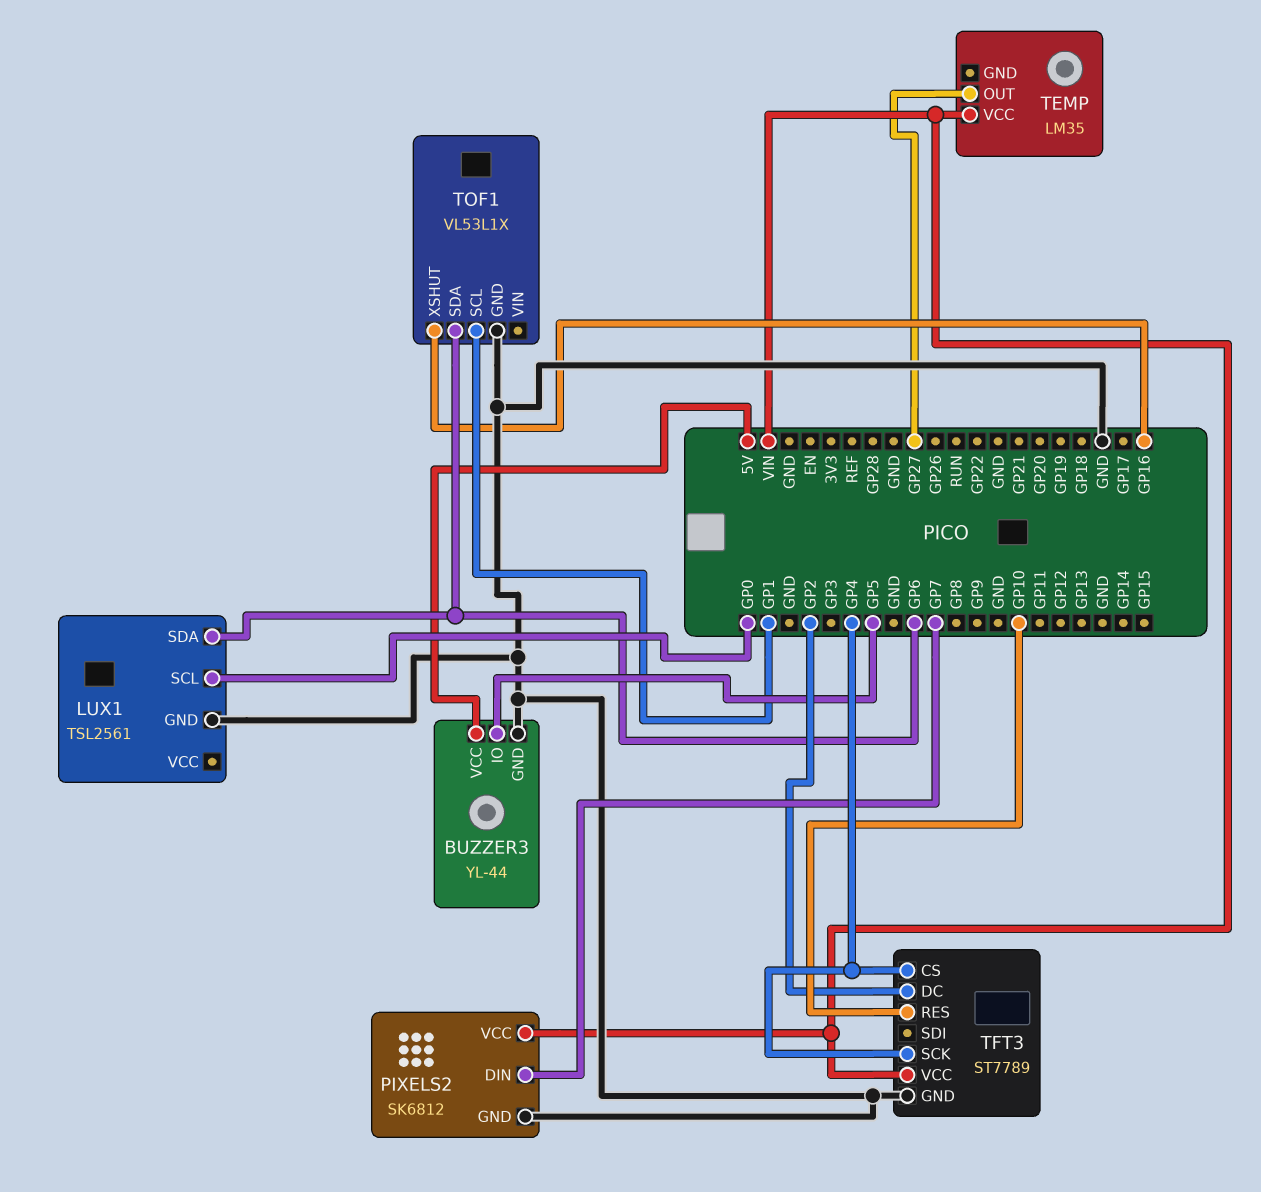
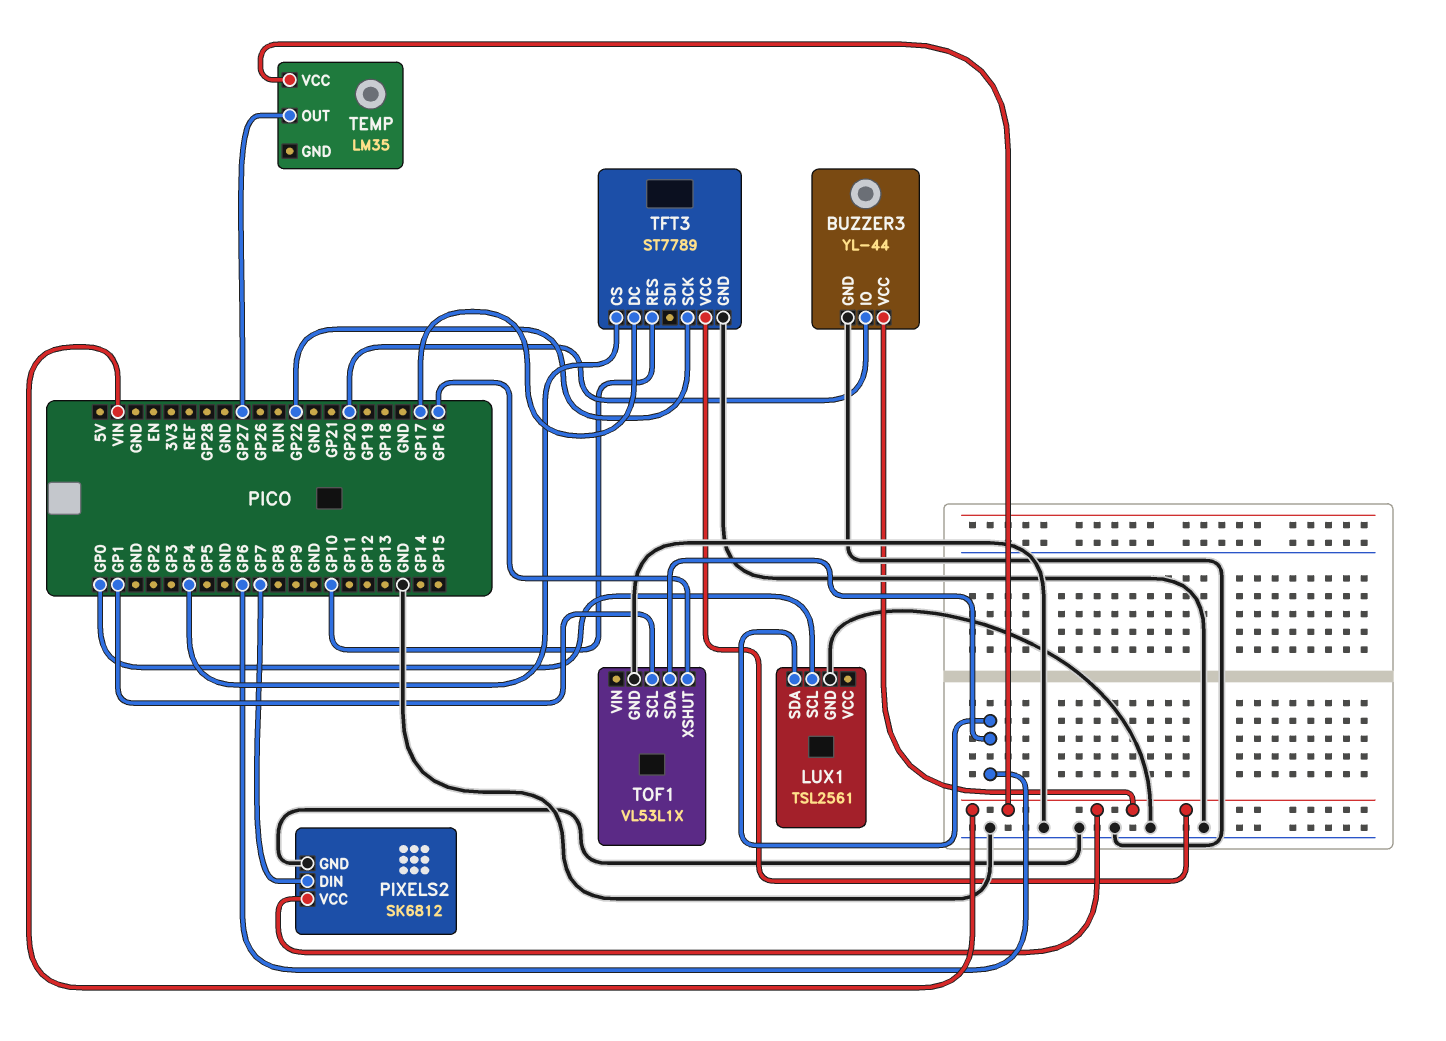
BUZZER3 pin IO: GP5 -> GP20
BUZZER3 pin VCC: 5V -> VIN
TFT3 pin DC: GP2 -> GP17
TFT3 pin SCK: GP4 -> GP22

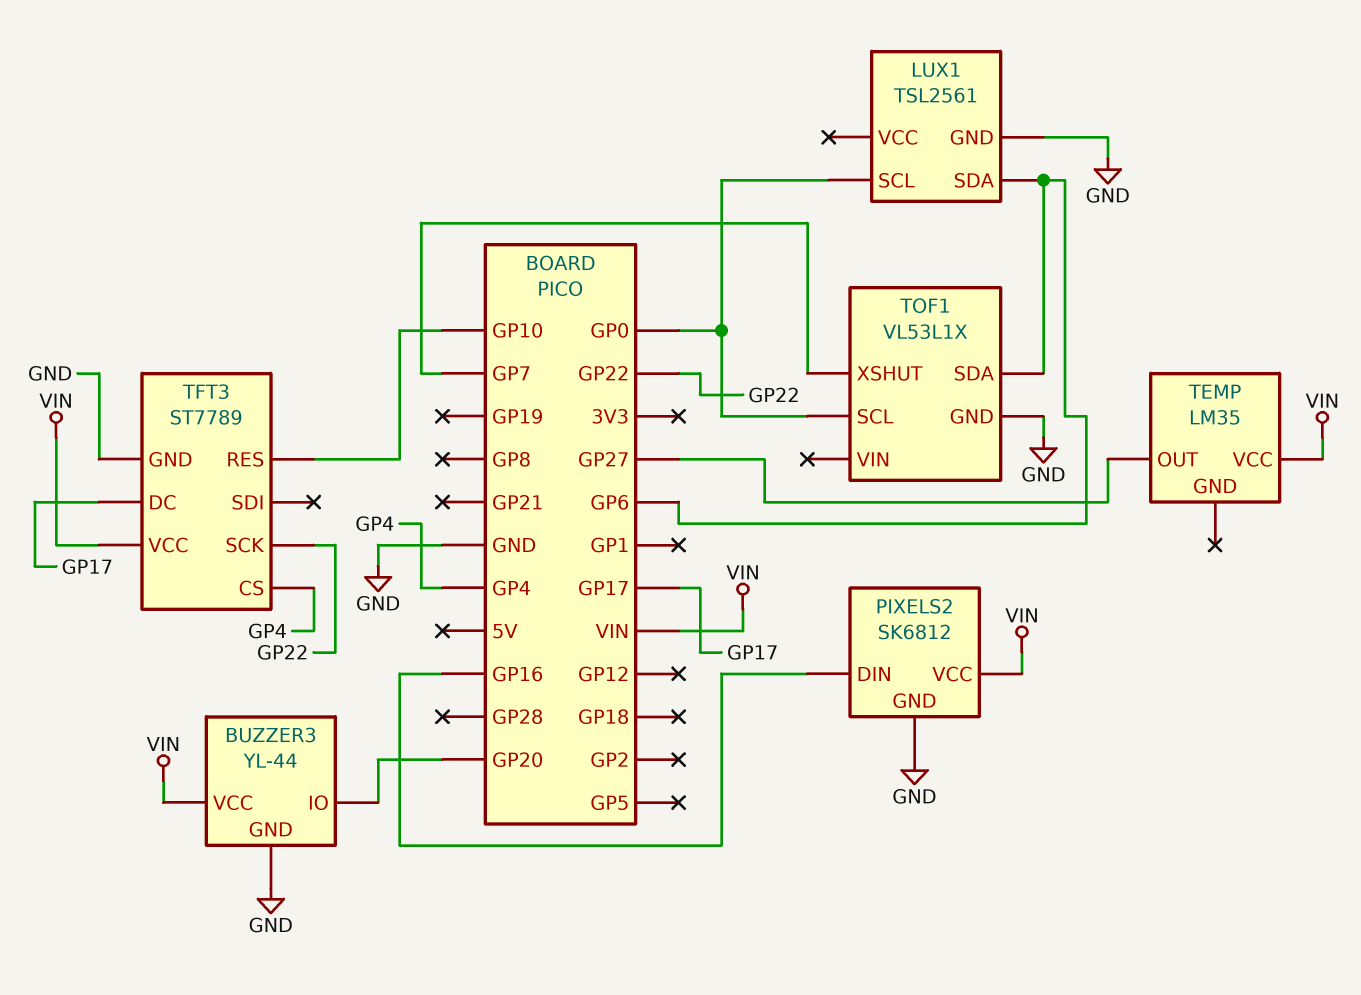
PIXELS2 pin DIN: GP7 -> GP16
TOF1 pin SCL: GP1 -> GP0
TOF1 pin XSHUT: GP16 -> GP7

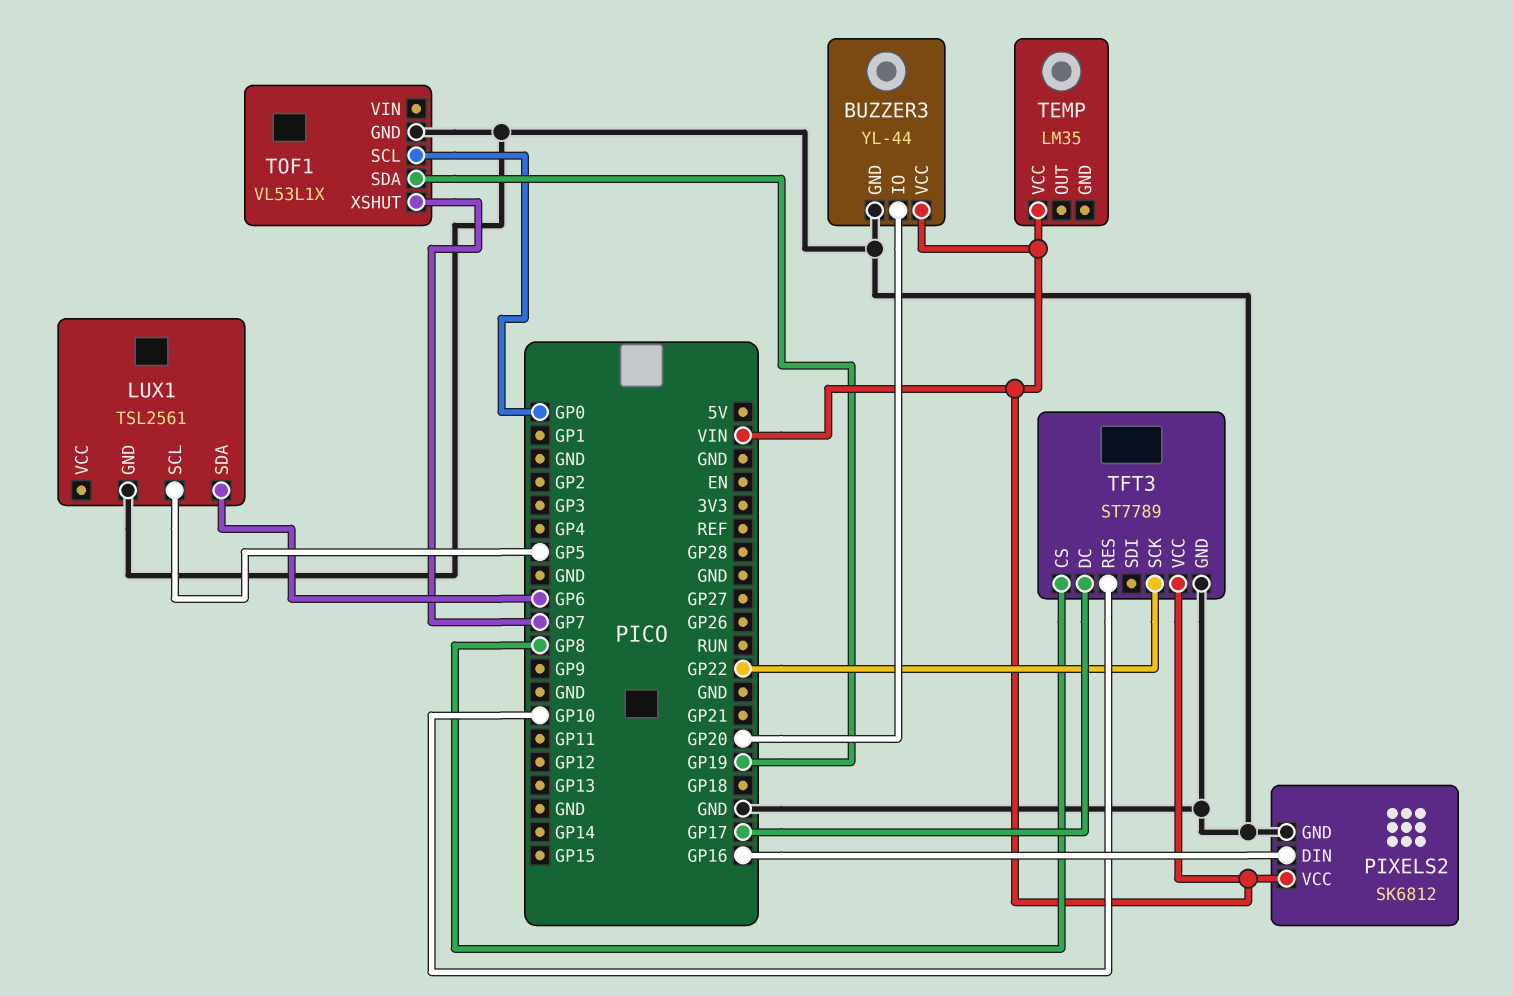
LUX1 pin SCL: GP0 -> GP5
TEMP pin OUT: GP27 -> none
TFT3 pin CS: GP4 -> GP8
TOF1 pin SDA: GP6 -> GP19

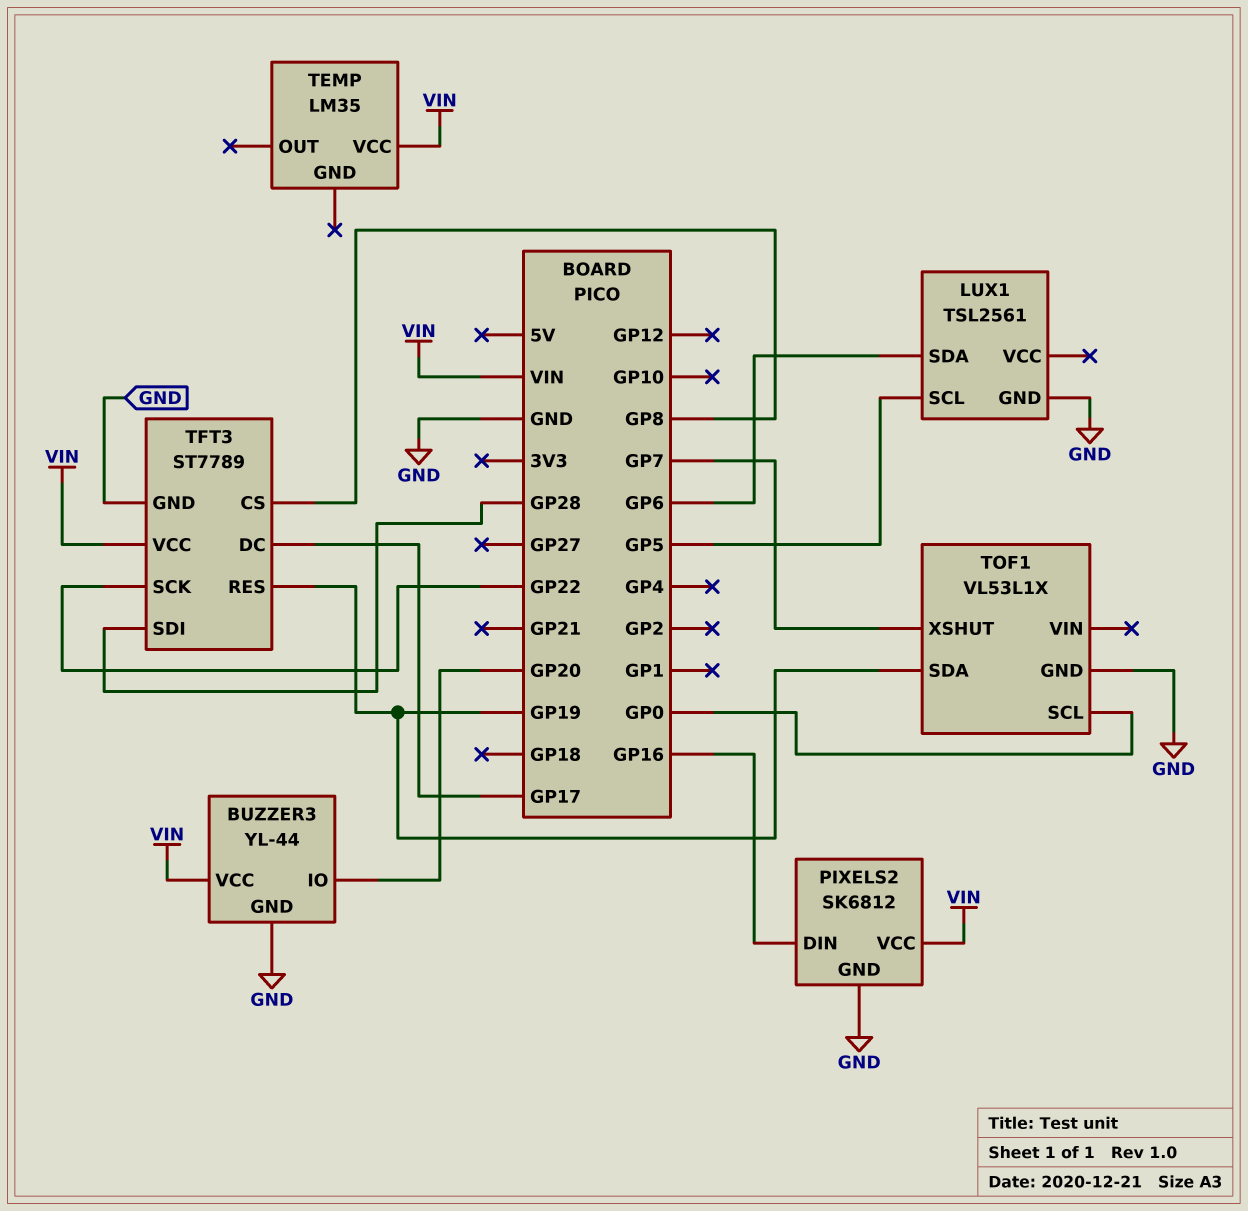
TFT3 pin RES: GP10 -> GP19
TFT3 pin SDI: none -> GP28

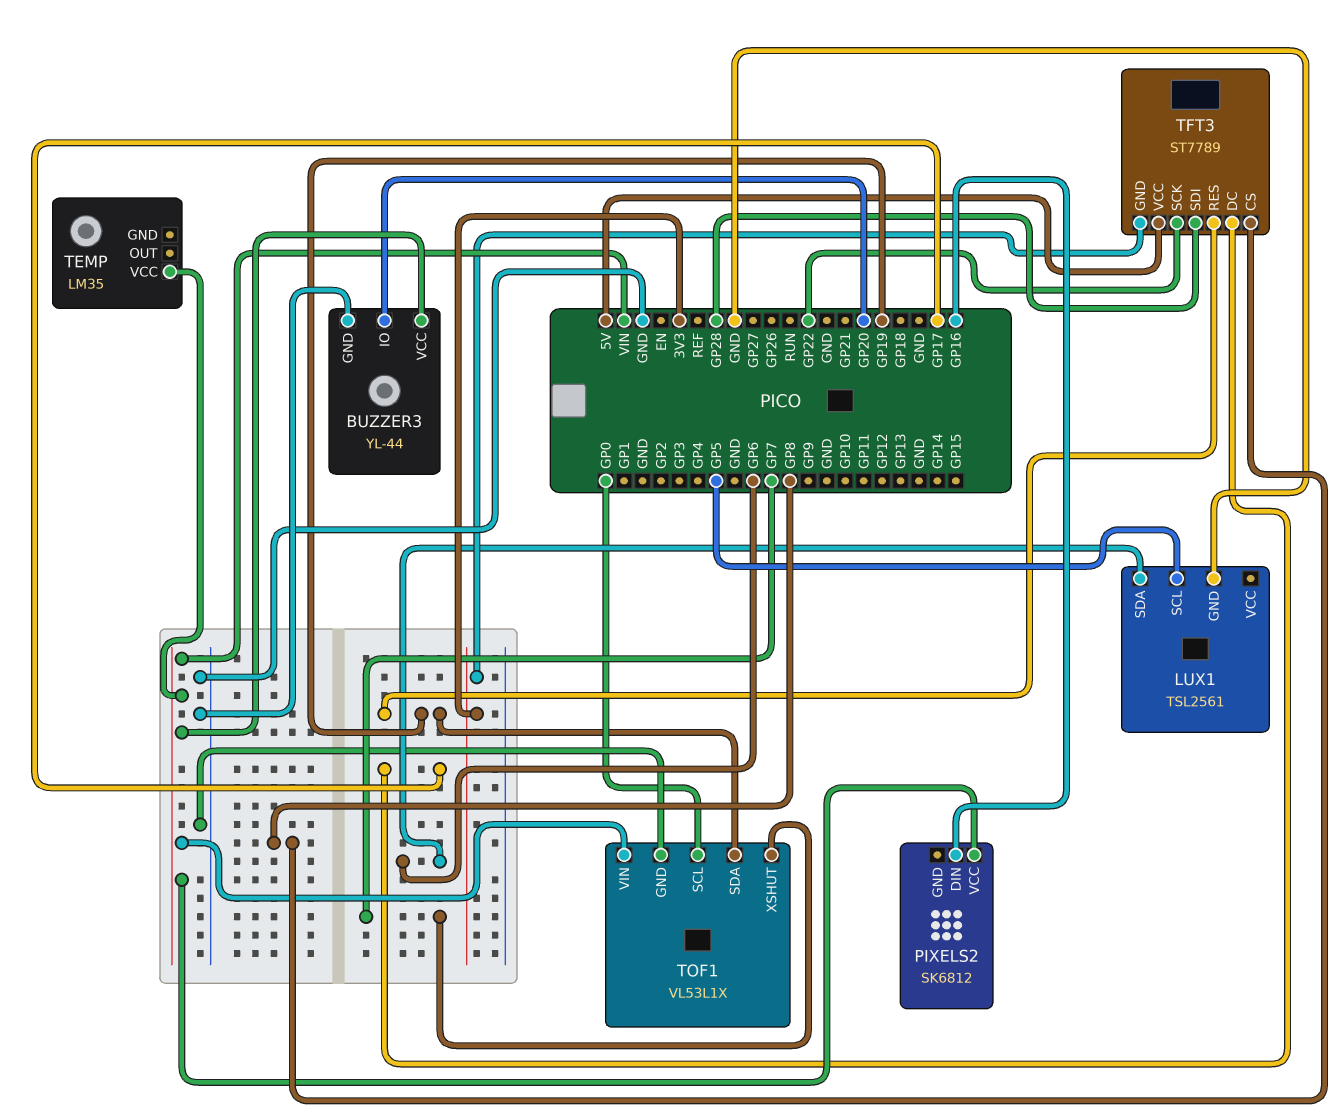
PIXELS2 pin GND: GND -> none
TFT3 pin GND: GND -> 3V3
TFT3 pin VCC: VIN -> 5V
TOF1 pin VIN: none -> VIN

